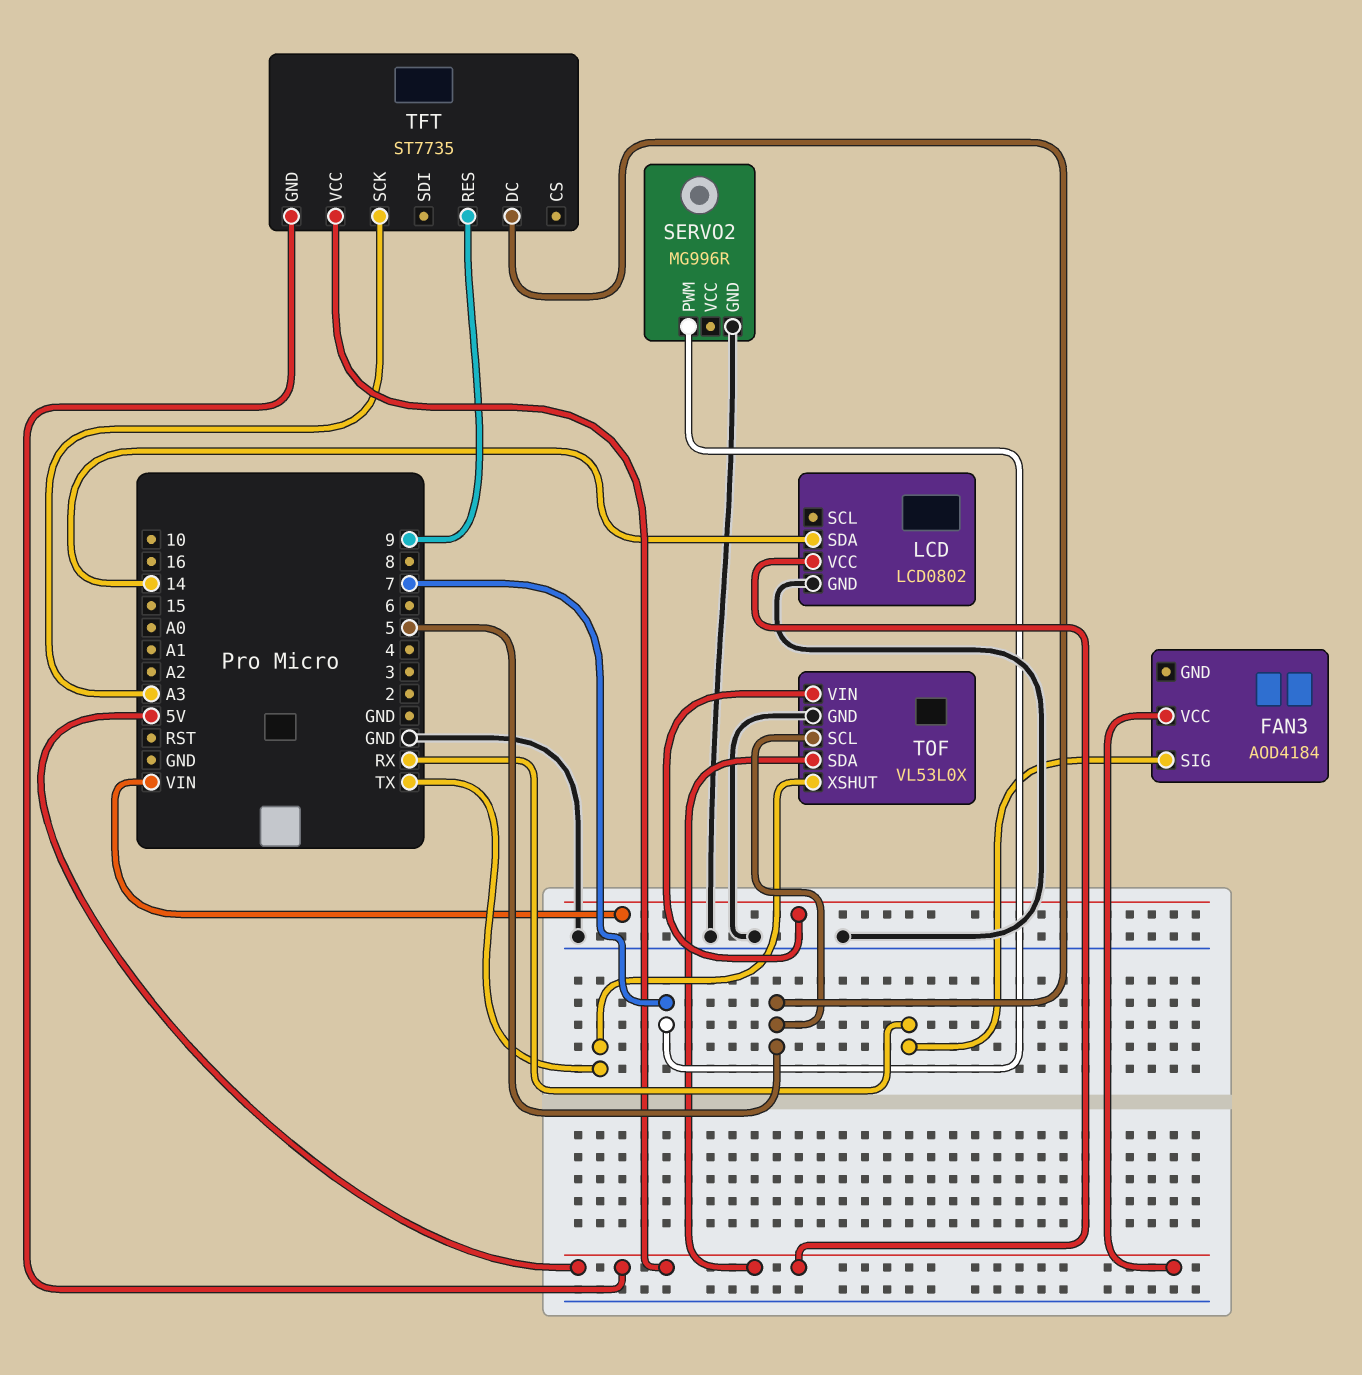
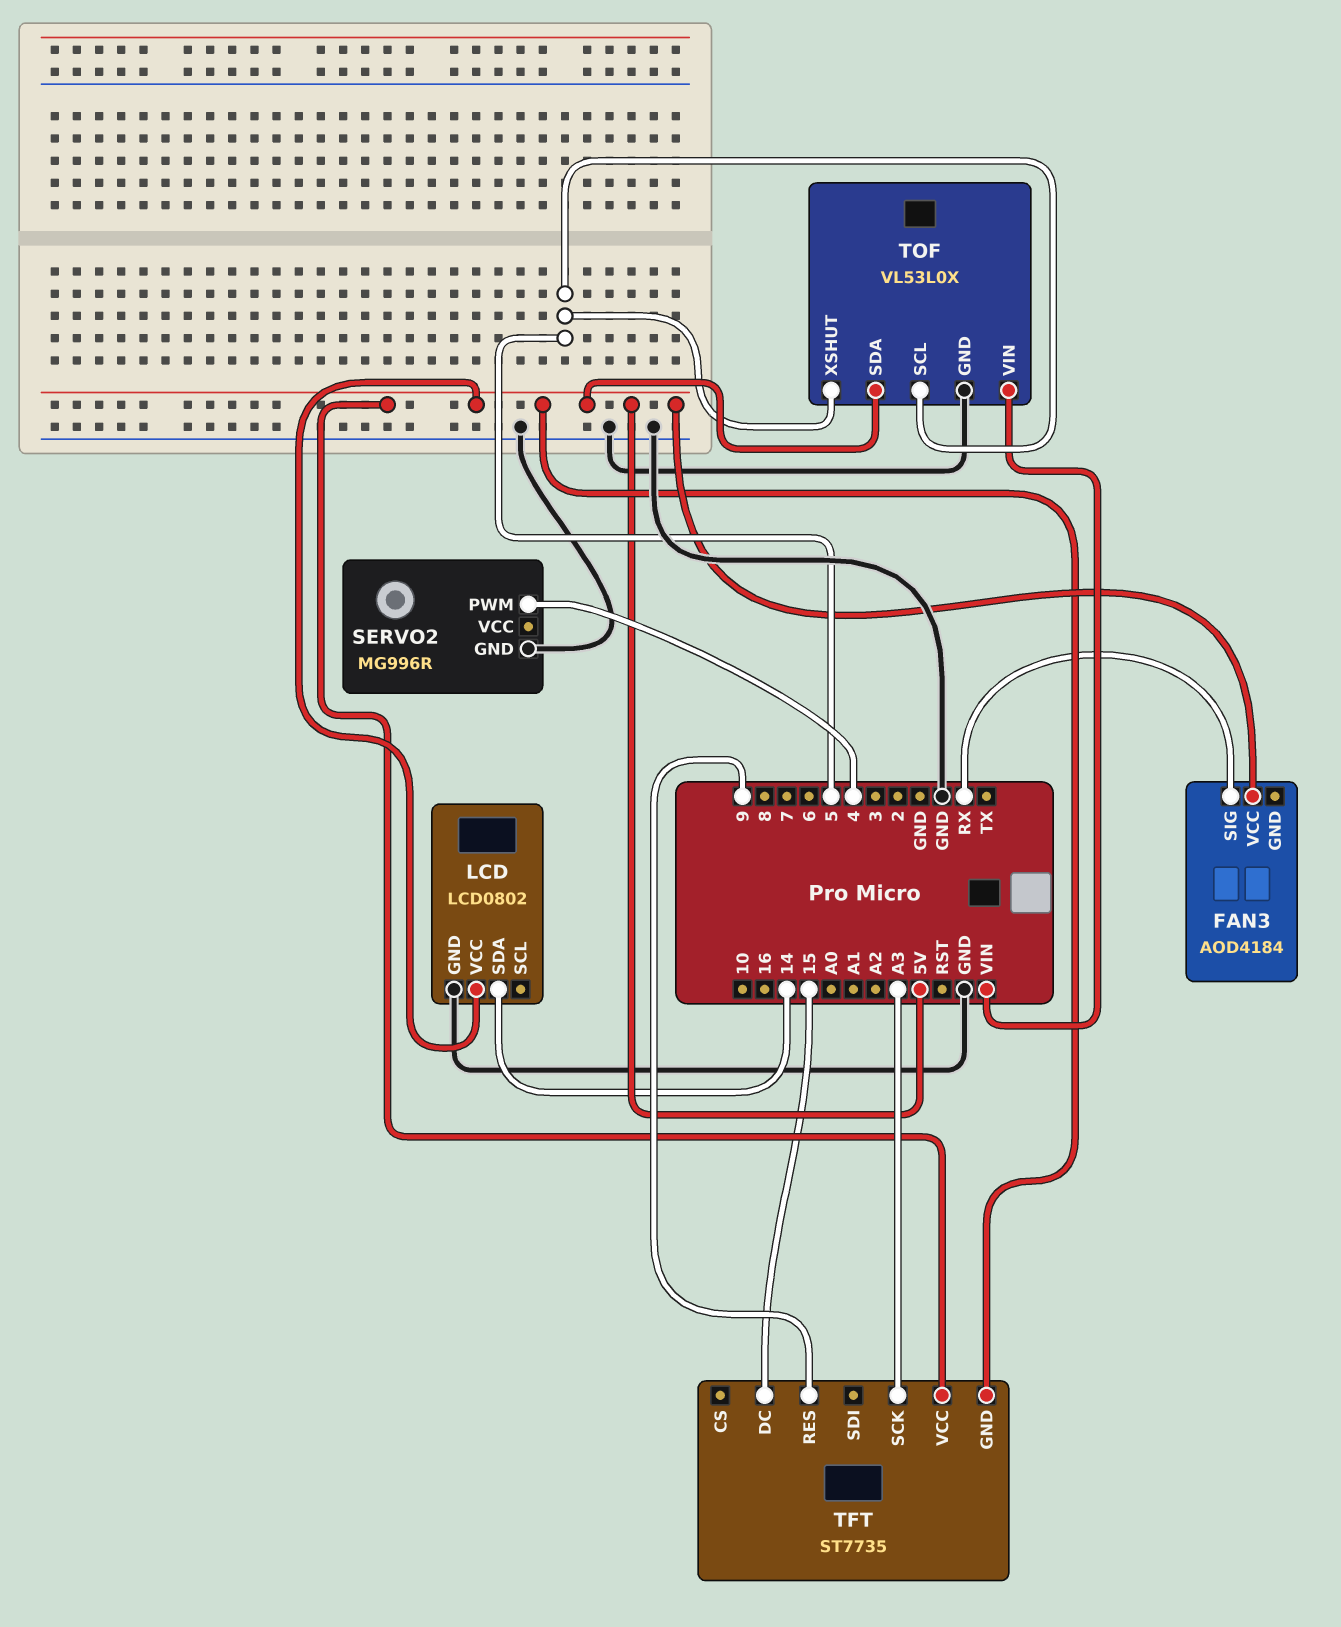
SERVO2 pin PWM: 7 -> 4
TFT pin DC: 5 -> 15
TOF pin XSHUT: TX -> 5

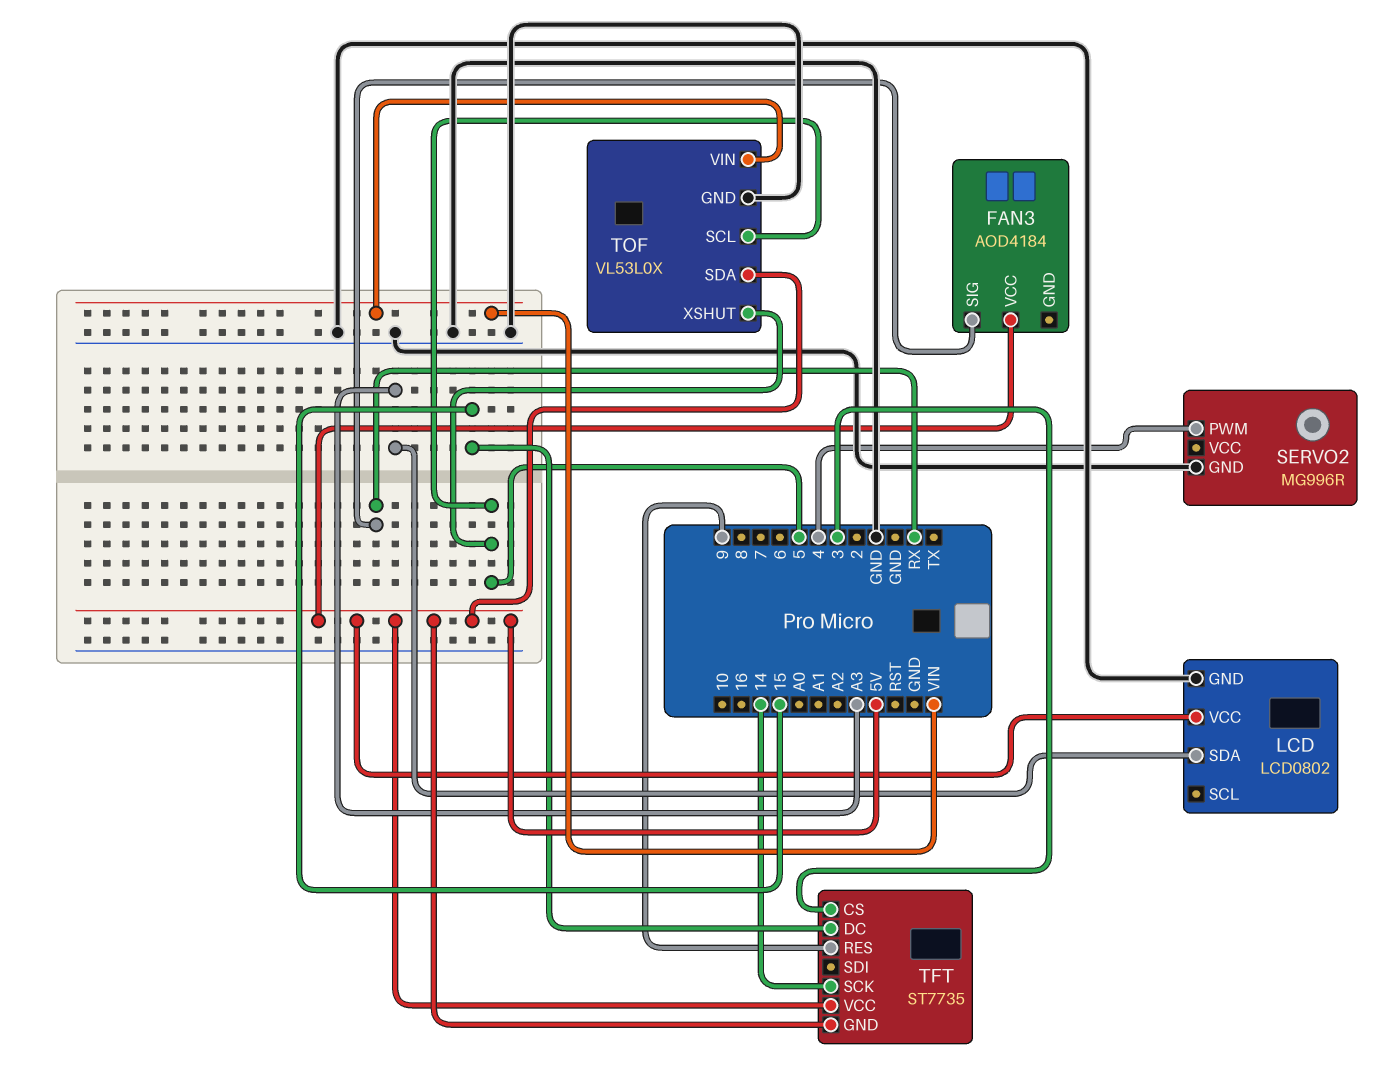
LCD pin SDA: 14 -> A3
TFT pin CS: none -> 3
TFT pin SCK: A3 -> 14

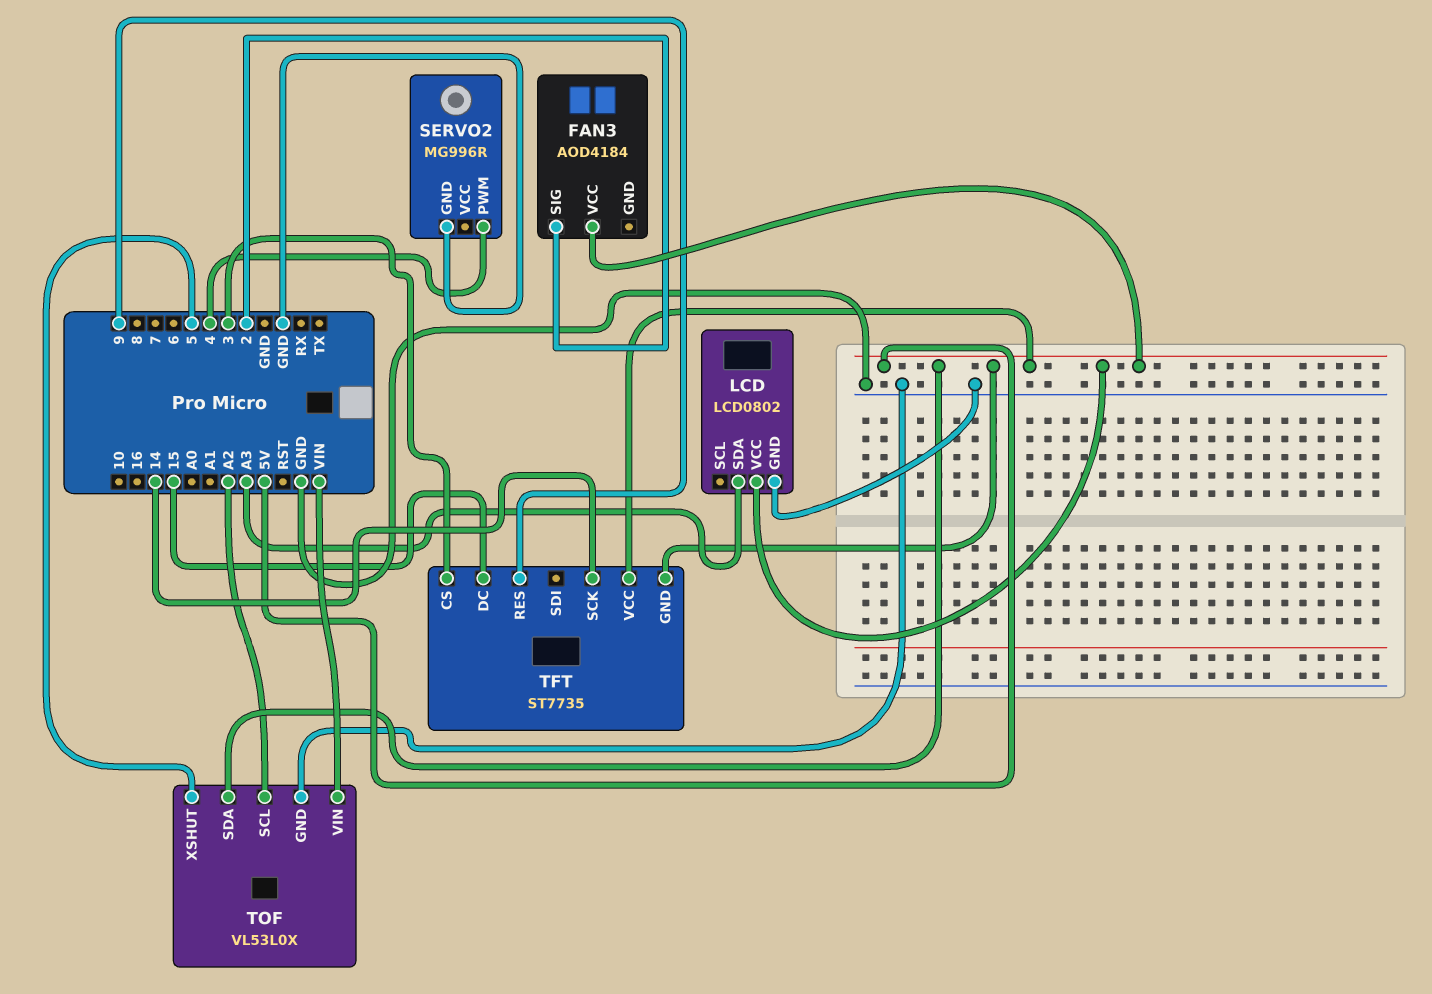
FAN3 pin SIG: RX -> 2
TOF pin SCL: 5 -> A2

